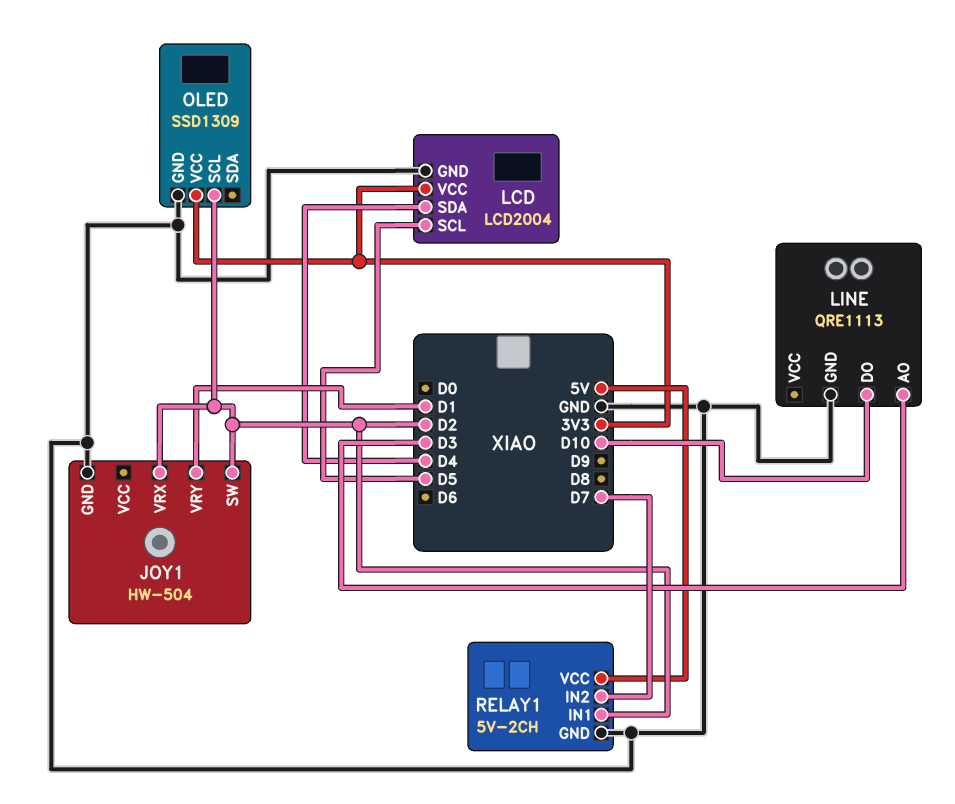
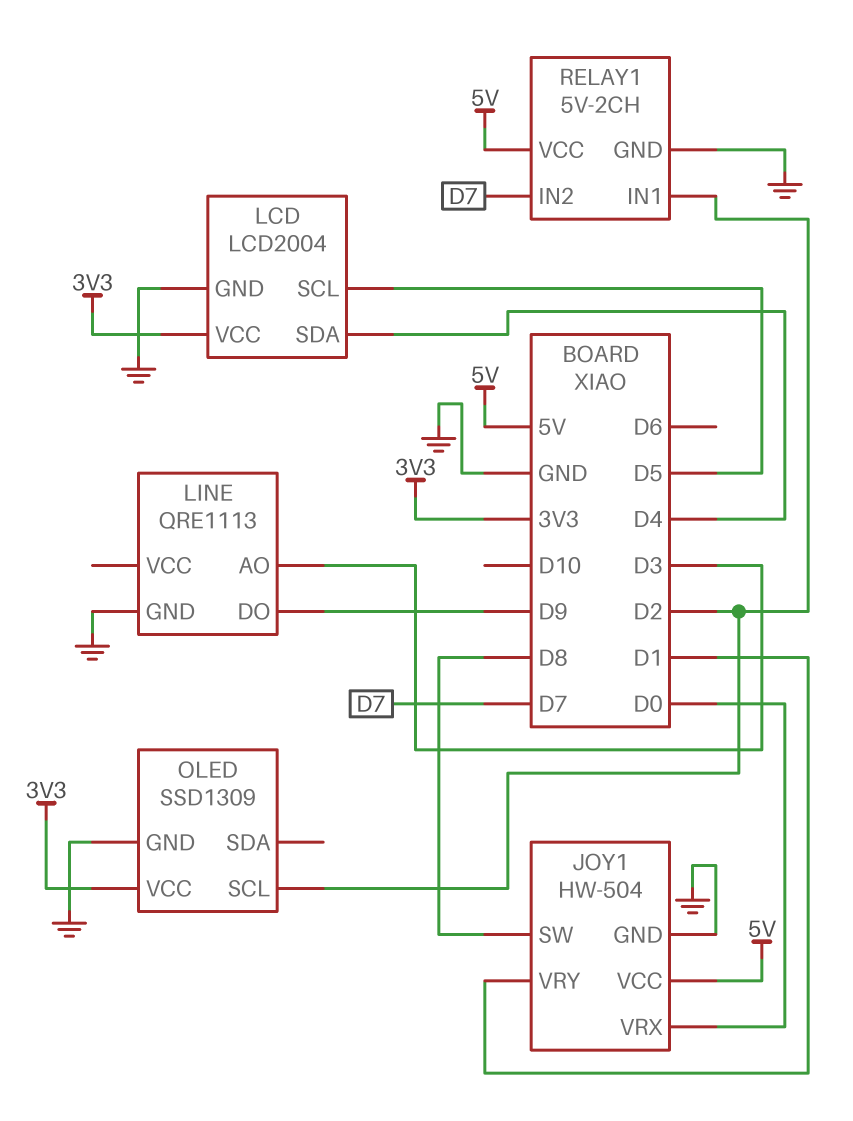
JOY1 pin SW: D2 -> D8
JOY1 pin VCC: none -> 5V
JOY1 pin VRX: D2 -> D0
LINE pin DO: D10 -> D9

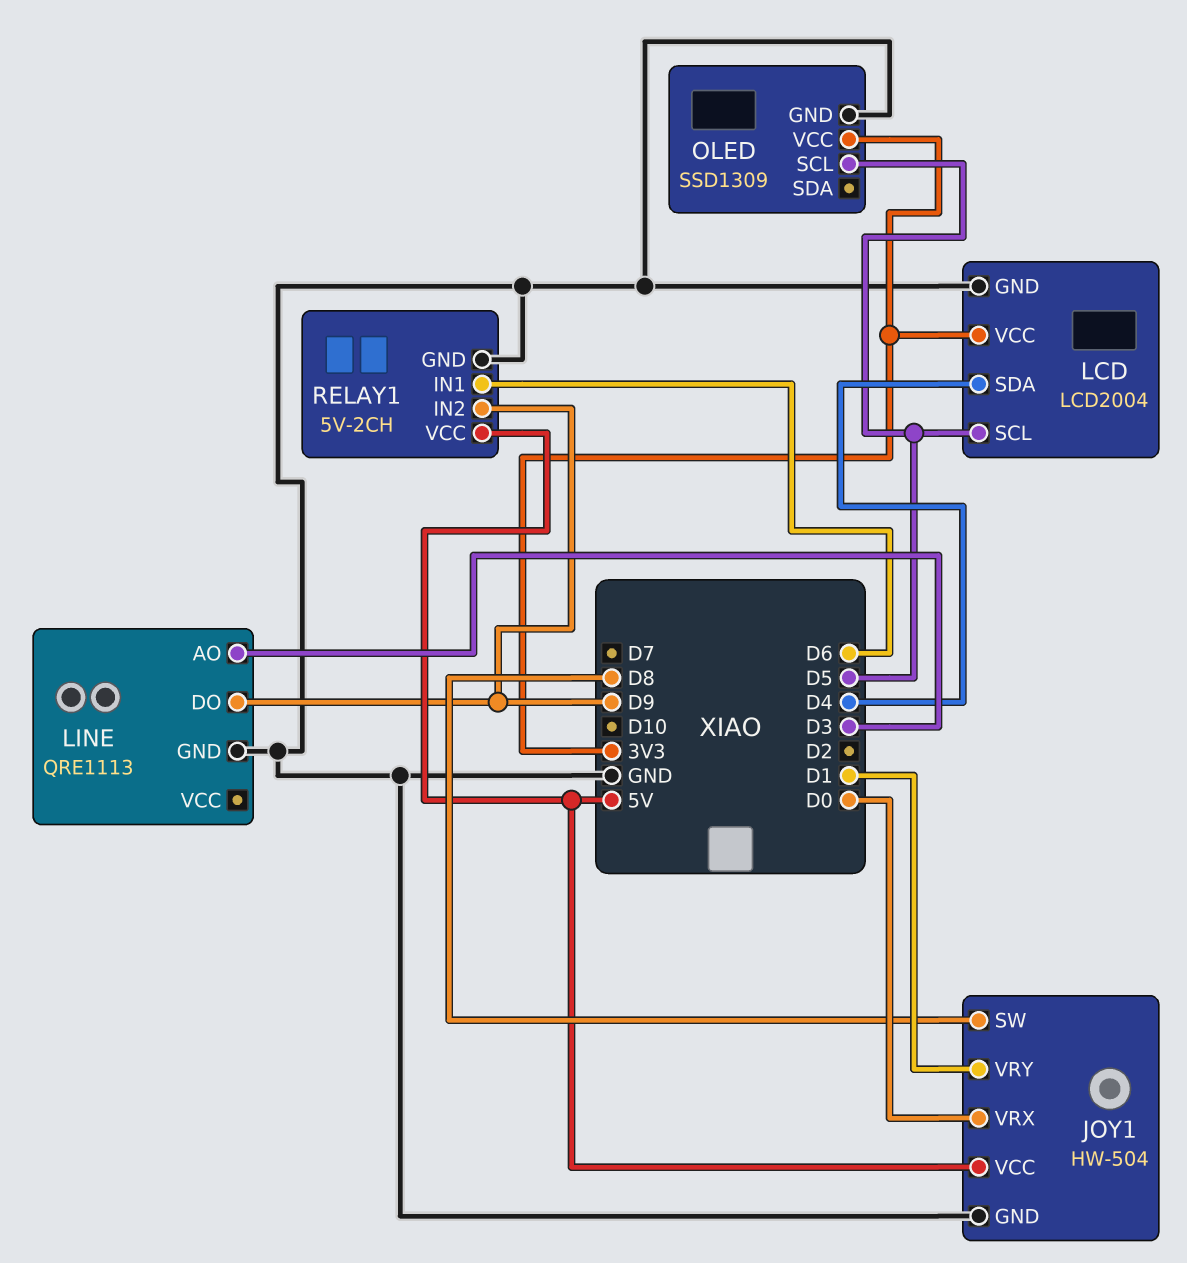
OLED pin SCL: D2 -> D5
RELAY1 pin IN1: D2 -> D6
RELAY1 pin IN2: D7 -> D9

